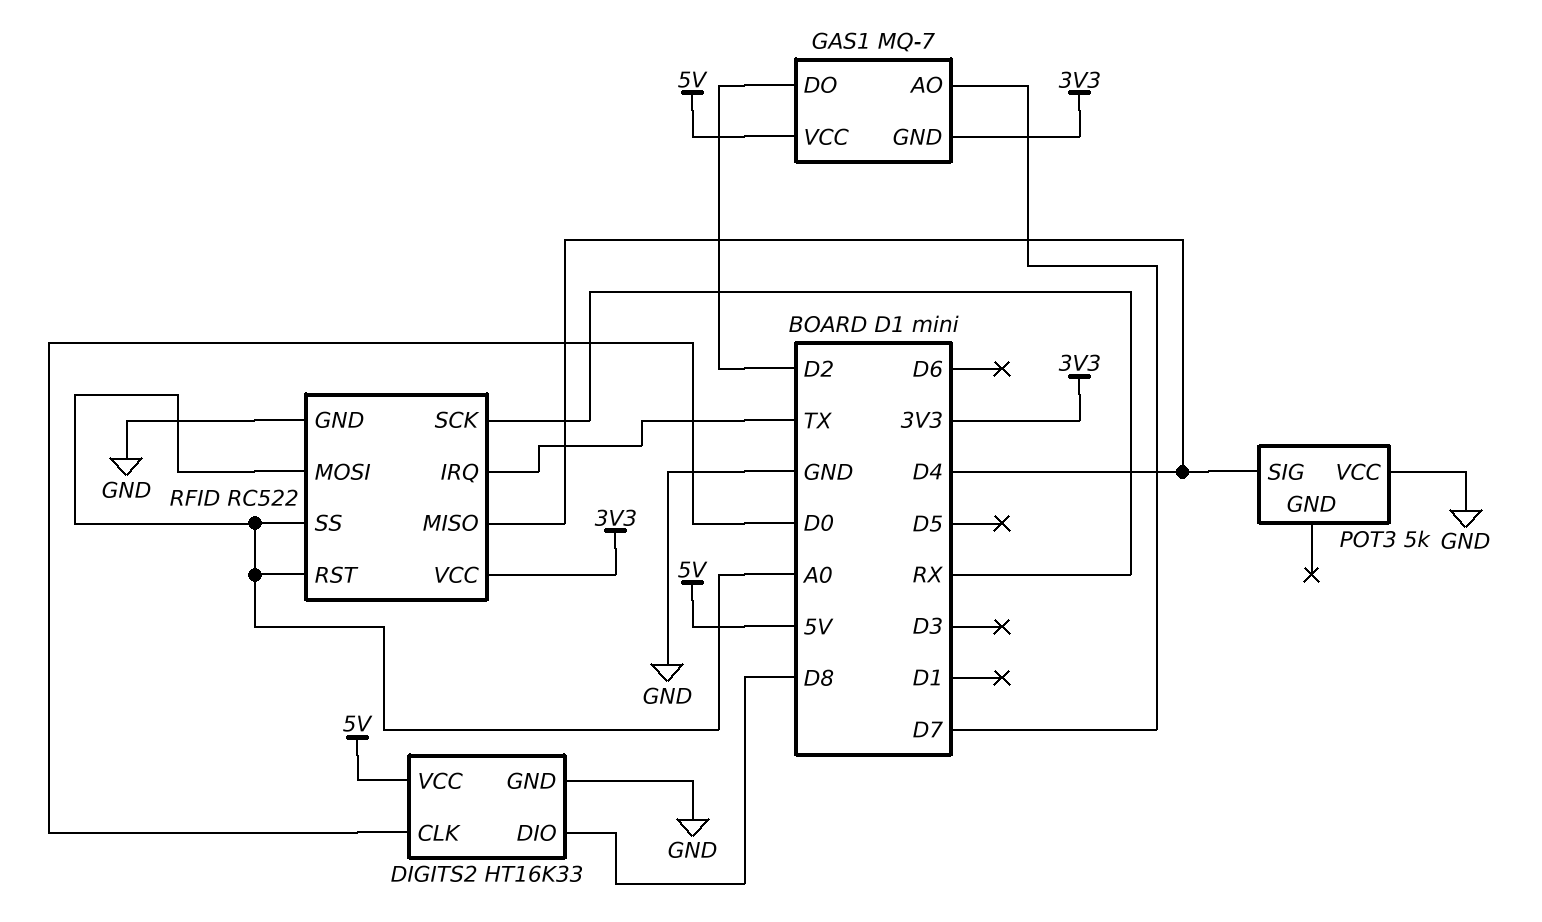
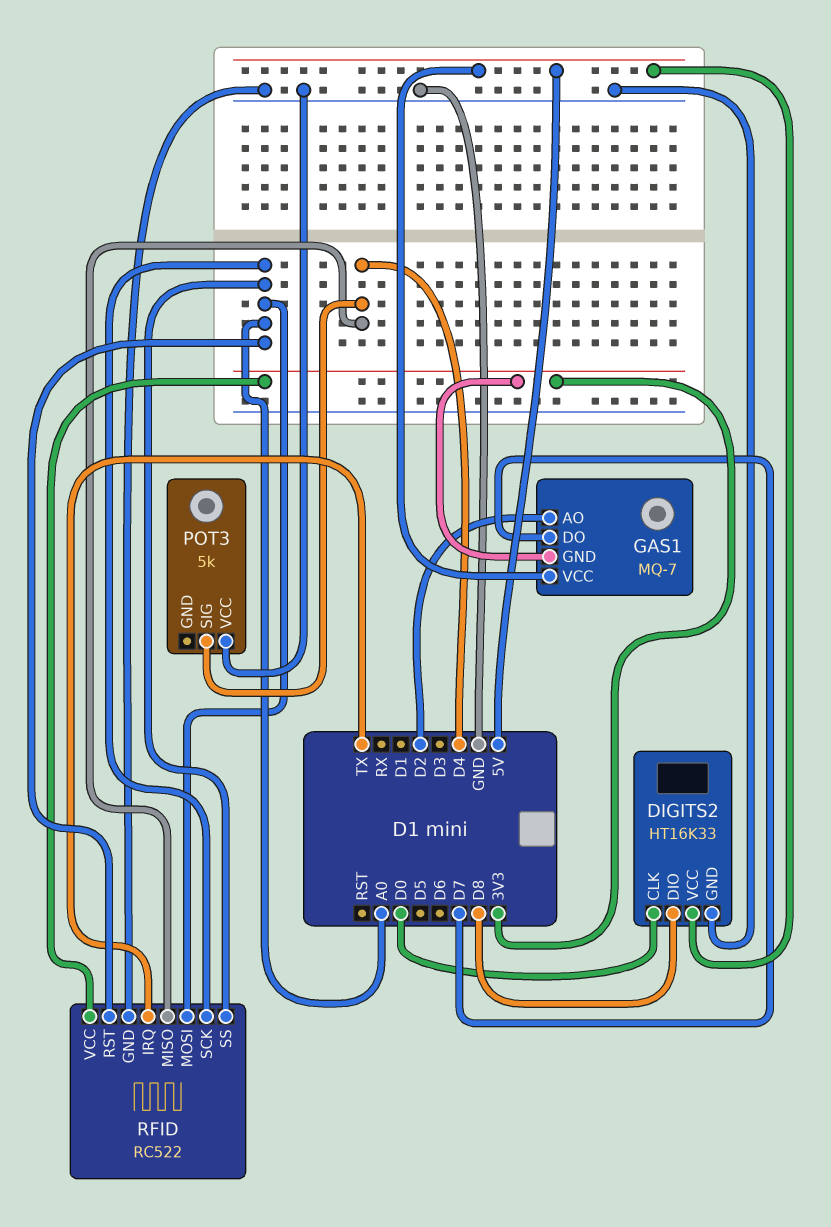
GAS1 pin AO: D7 -> D2
GAS1 pin DO: D2 -> D7
RFID pin SCK: RX -> A0

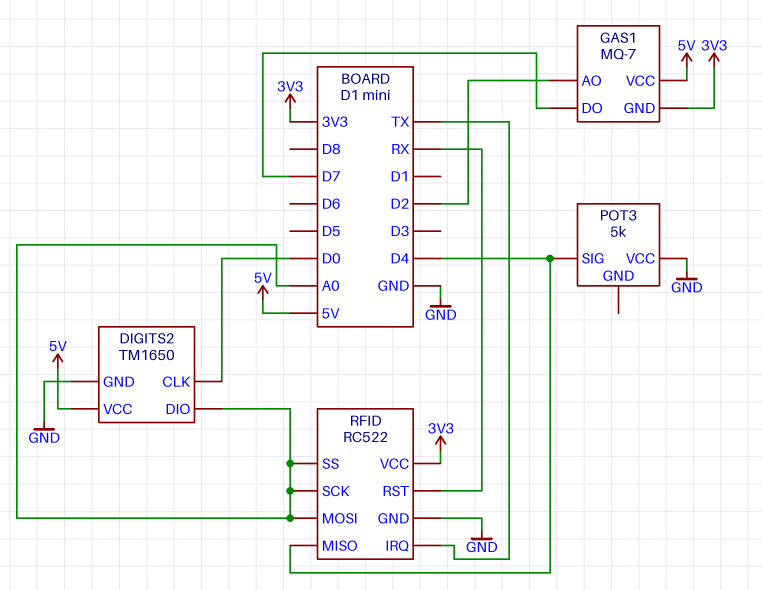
DIGITS2: HT16K33 -> TM1650
DIGITS2 pin DIO: D8 -> A0
RFID pin RST: A0 -> RX

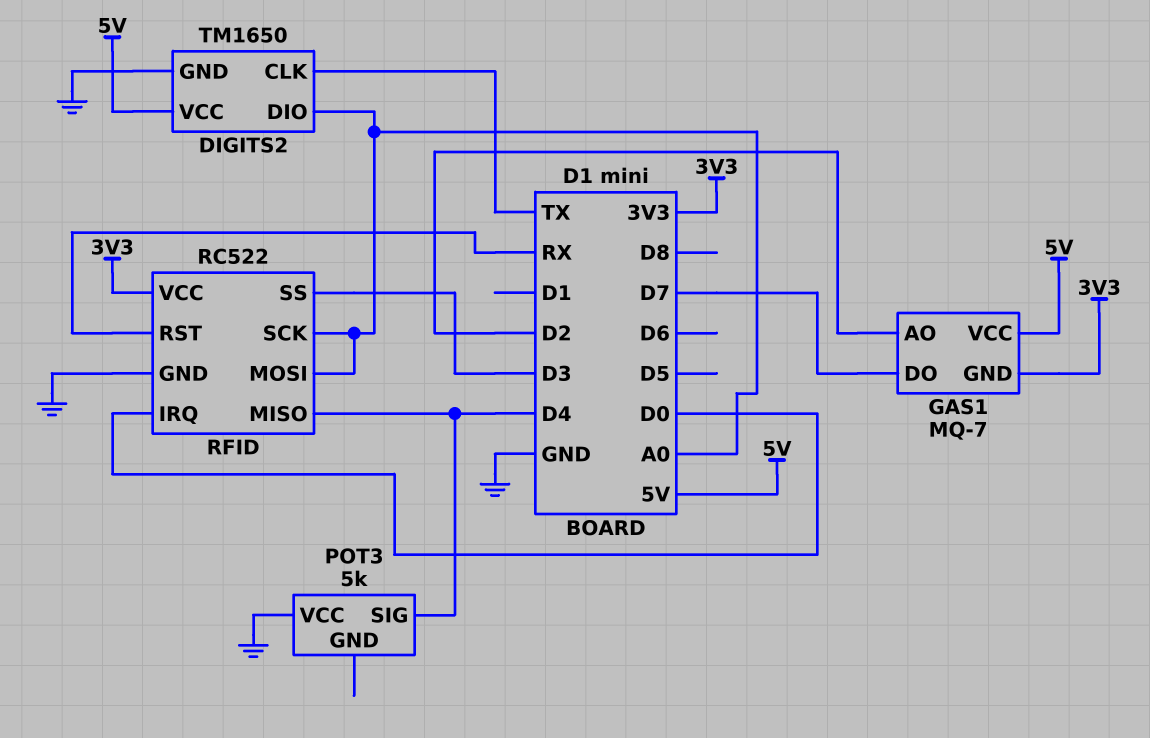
DIGITS2 pin CLK: D0 -> TX
RFID pin IRQ: TX -> D0
RFID pin SS: A0 -> D3

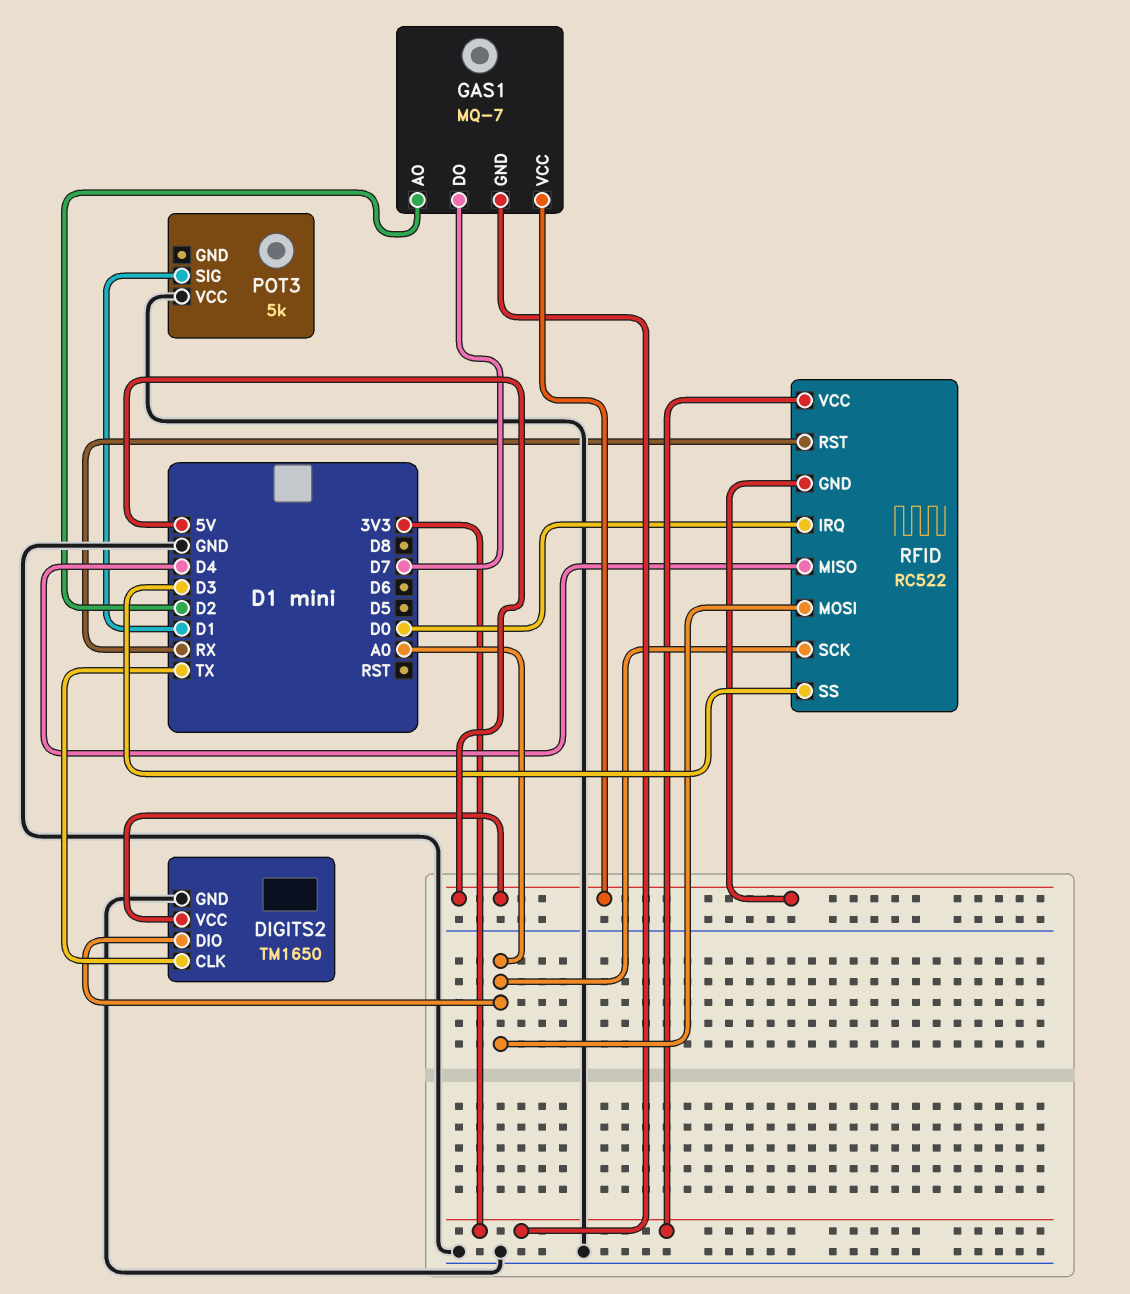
POT3 pin SIG: D4 -> D1
RFID pin GND: GND -> 5V

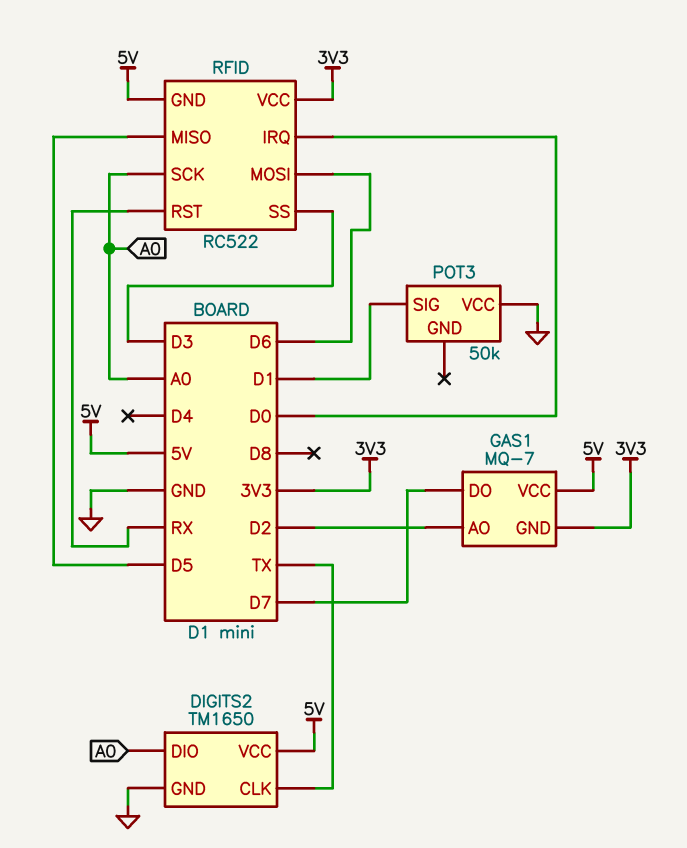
POT3: 5k -> 50k
RFID pin MISO: D4 -> D5
RFID pin MOSI: A0 -> D6

